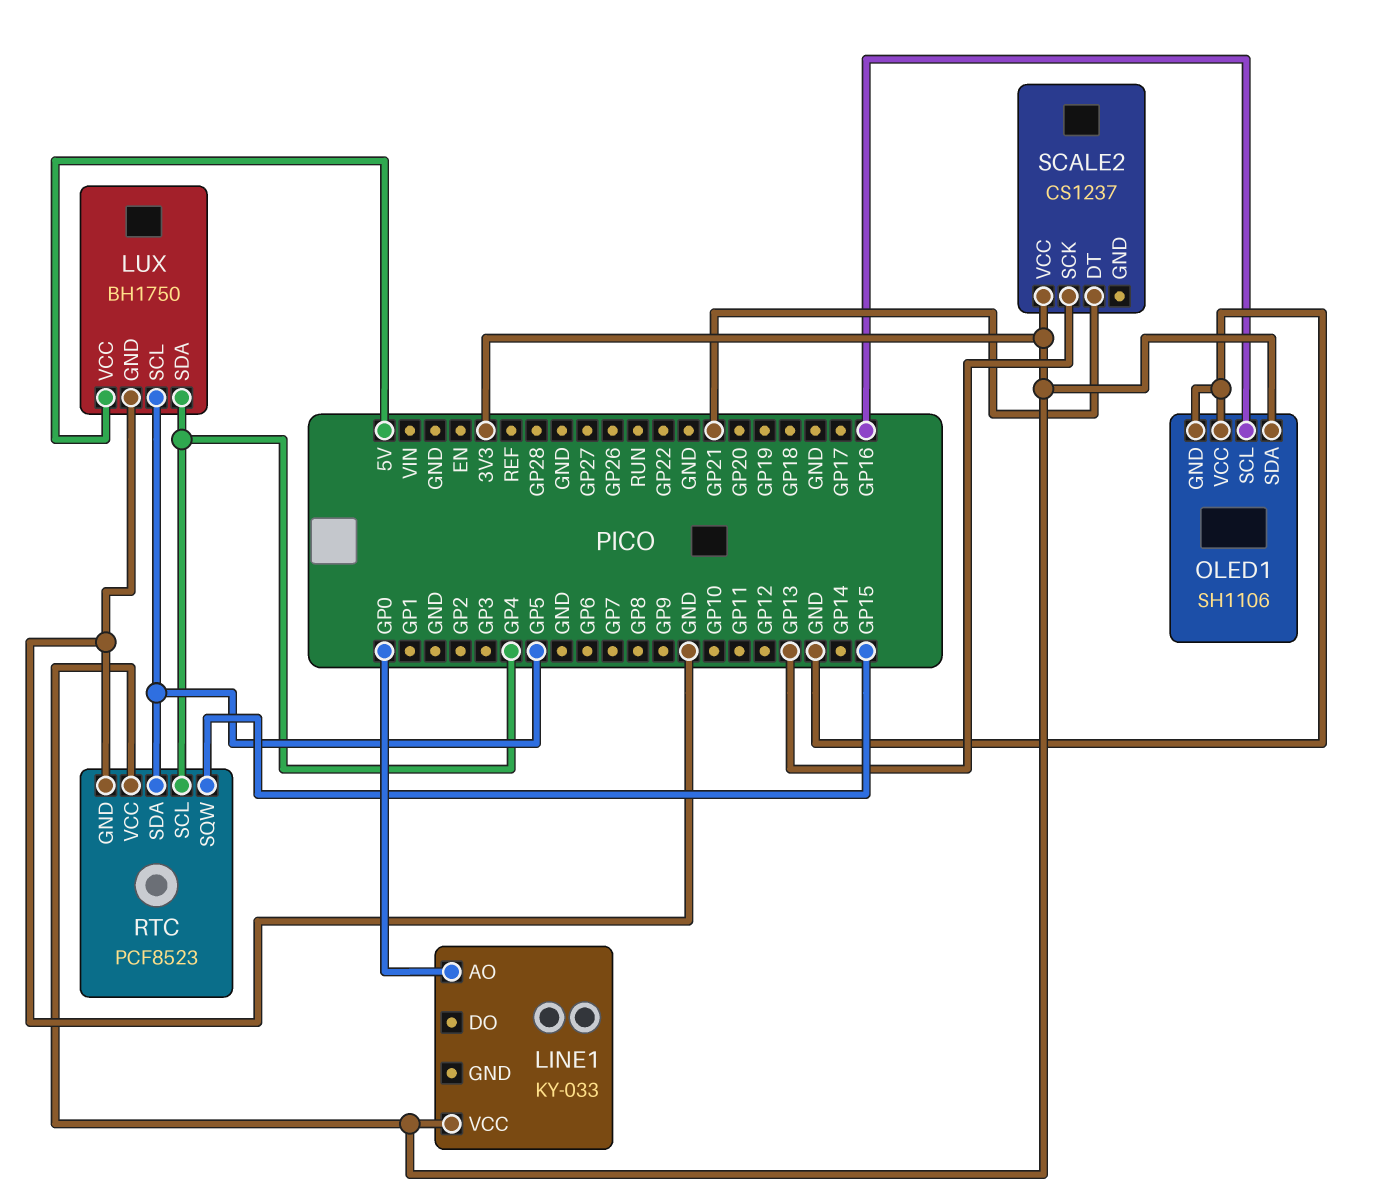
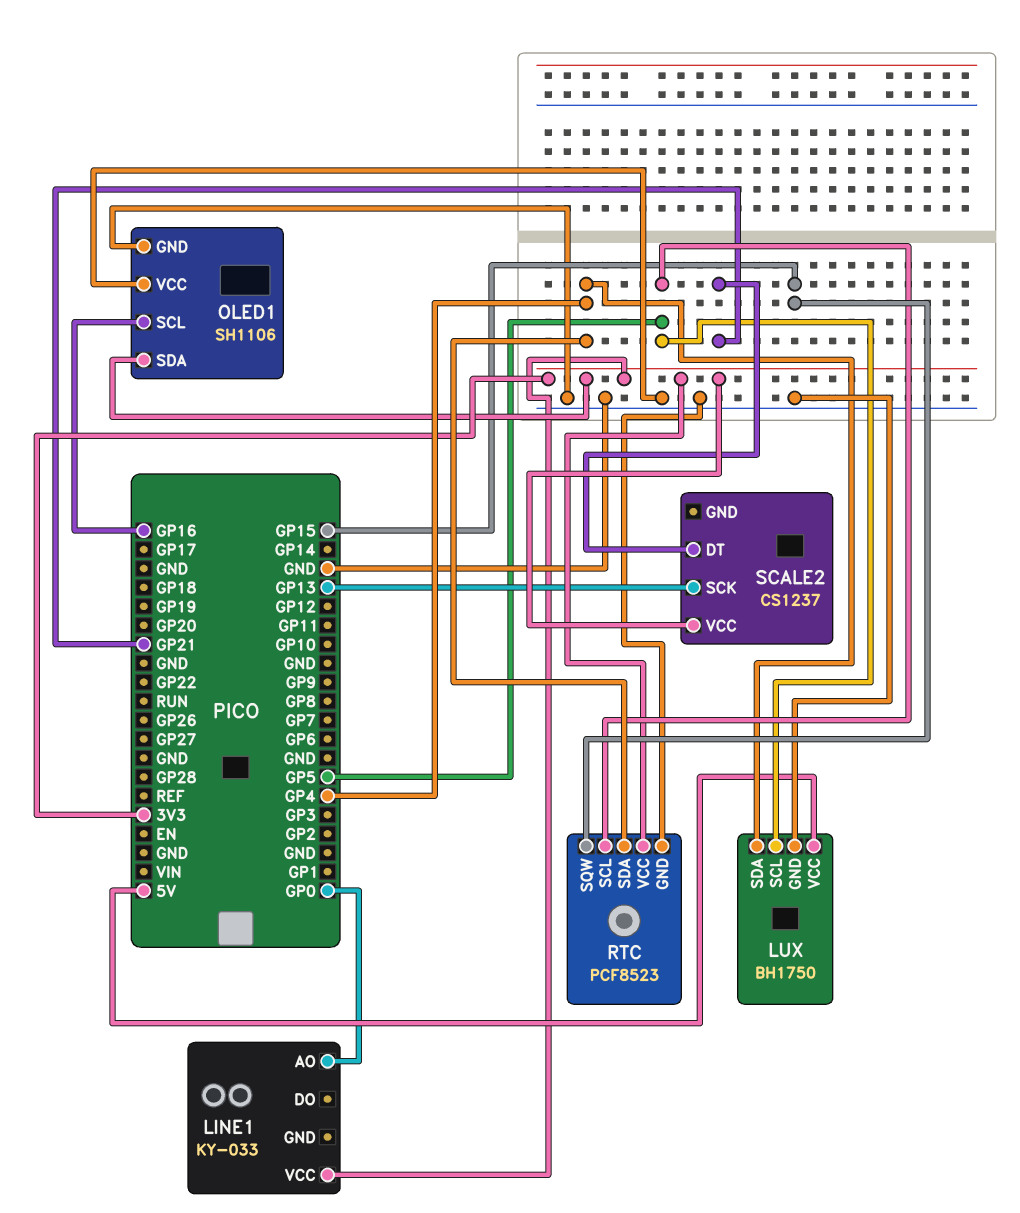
RTC pin SCL: GP4 -> GP5
RTC pin SDA: GP5 -> GP4

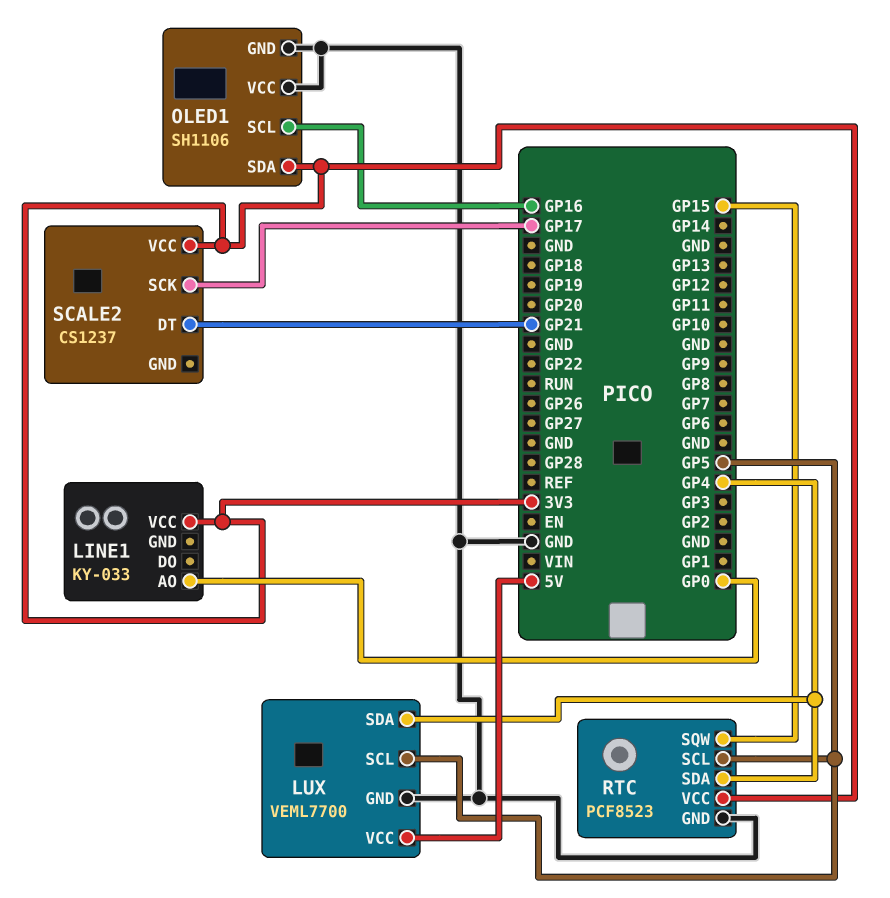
LUX: BH1750 -> VEML7700
SCALE2 pin SCK: GP13 -> GP17

